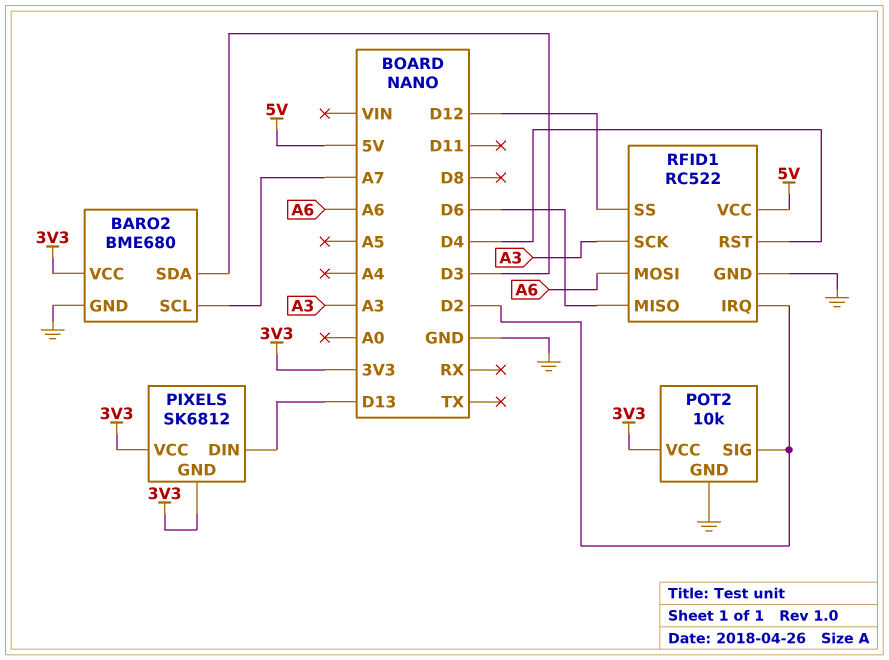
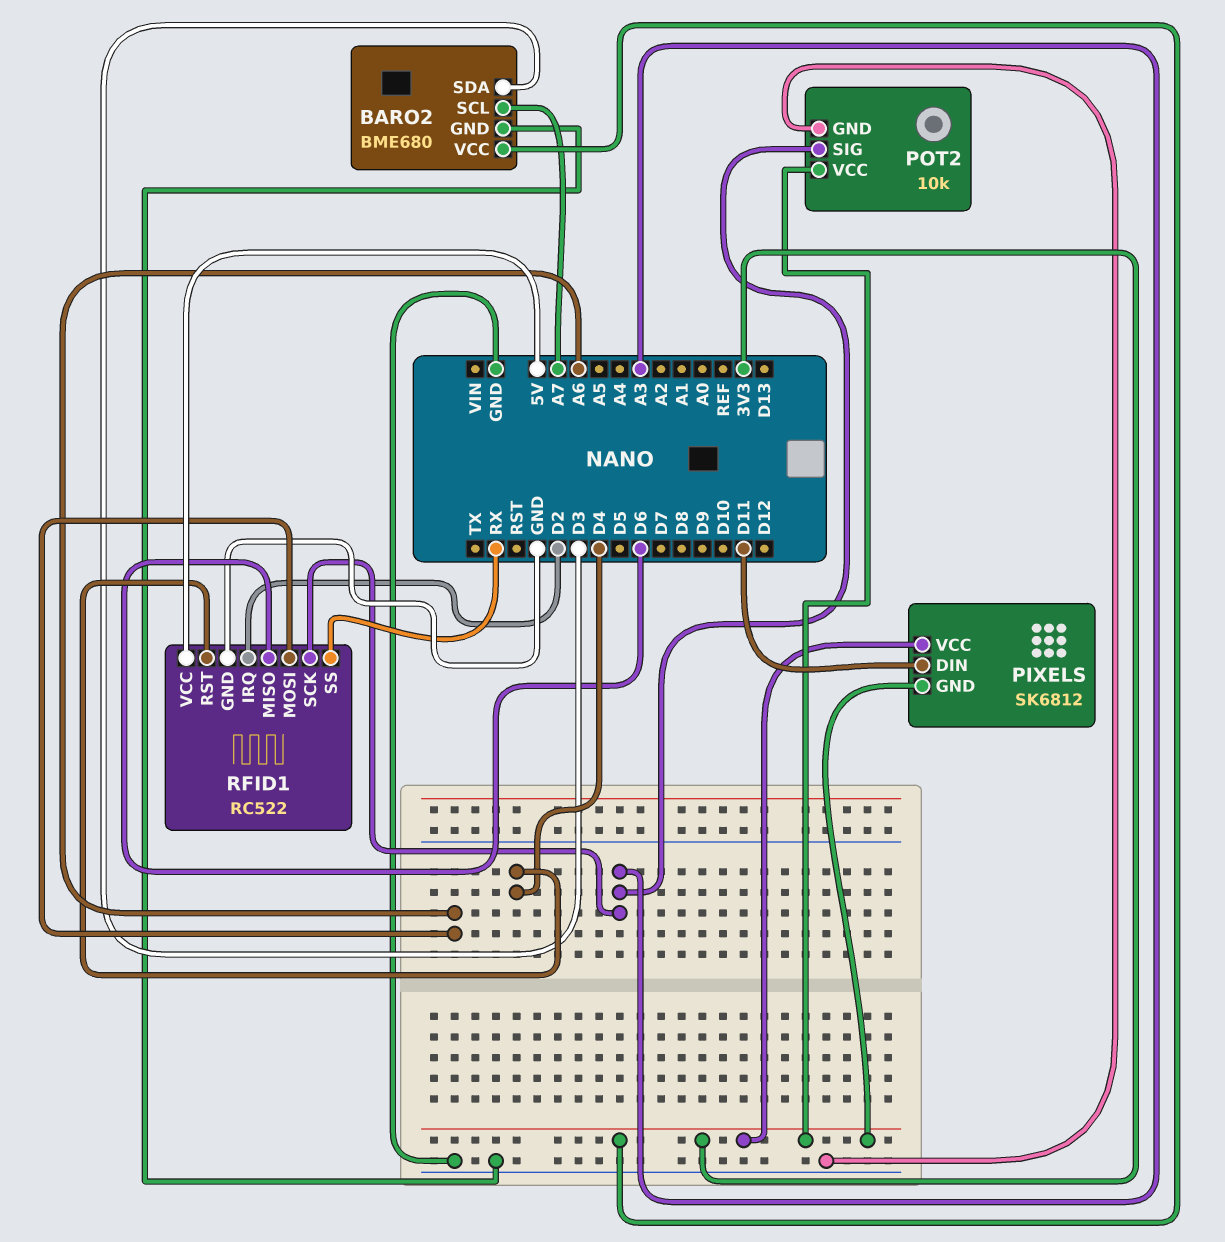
PIXELS pin DIN: D13 -> D11
POT2 pin SIG: D2 -> A3
RFID1 pin SS: D12 -> RX

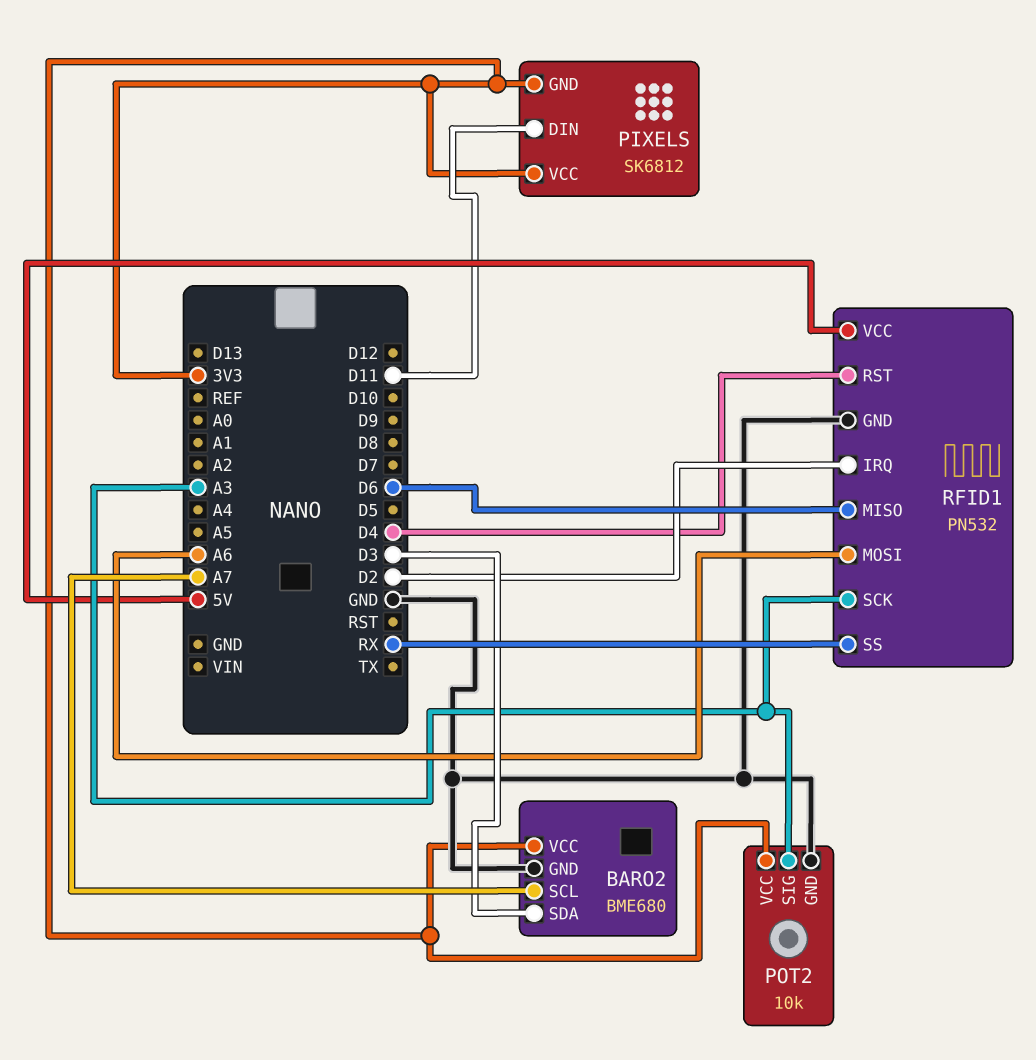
RFID1: RC522 -> PN532

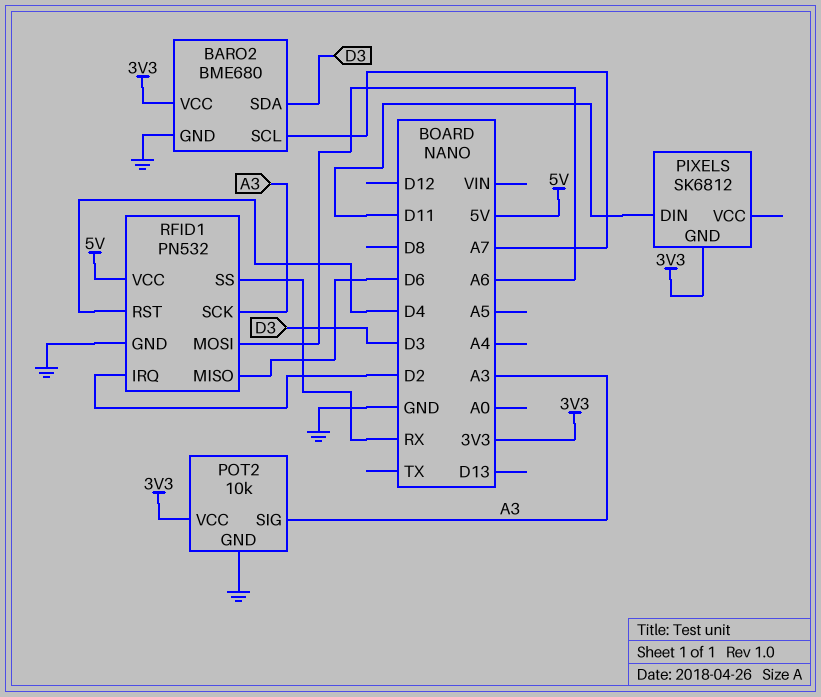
PIXELS pin VCC: 3V3 -> none

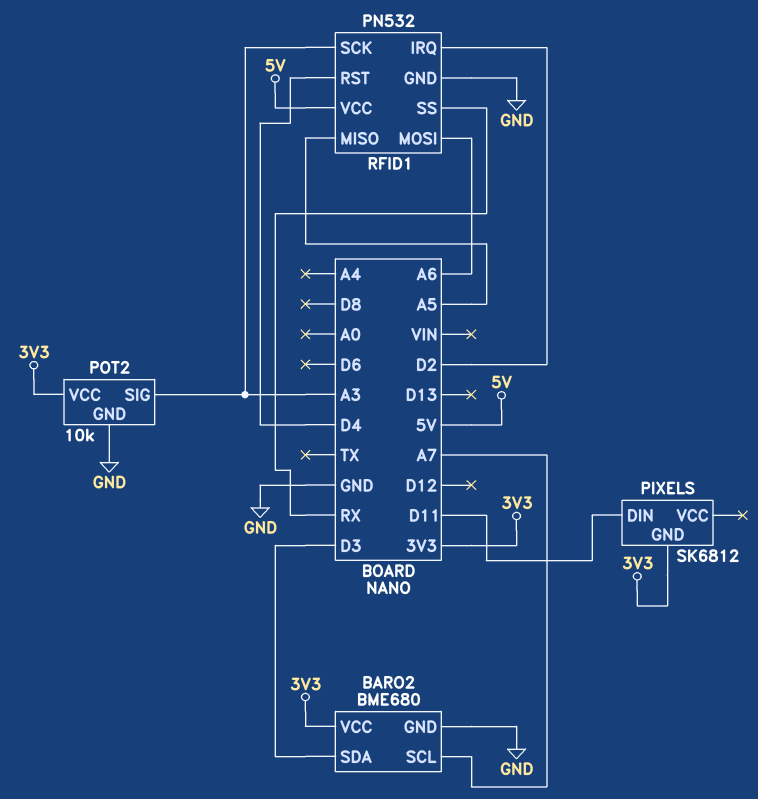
RFID1 pin MISO: D6 -> A5

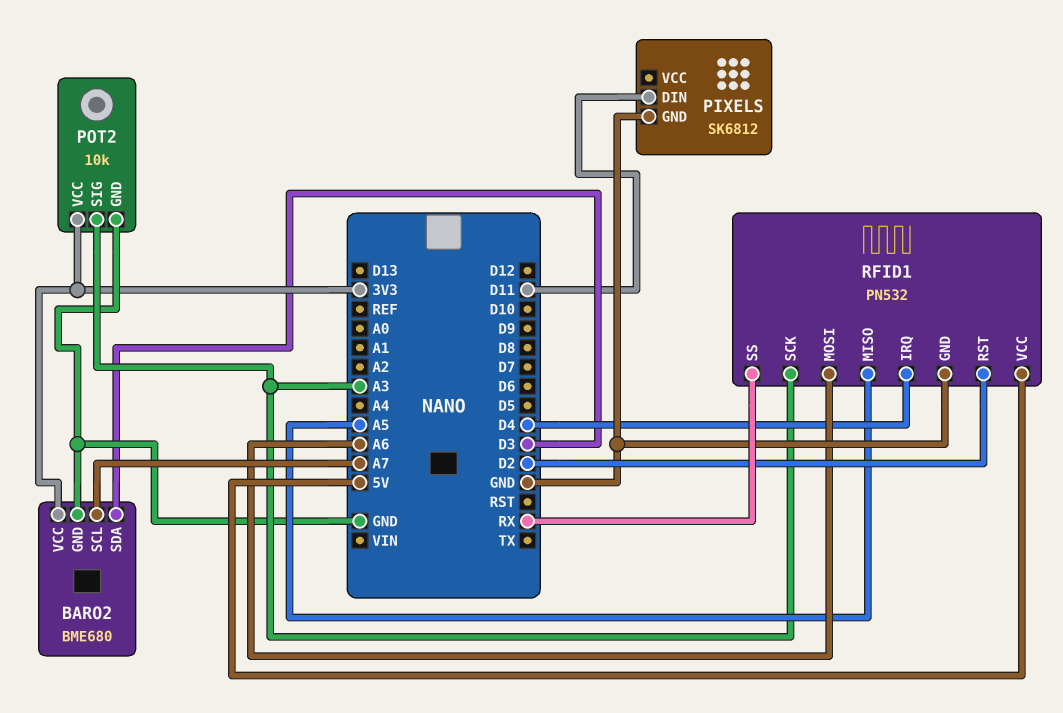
PIXELS pin GND: 3V3 -> GND
RFID1 pin IRQ: D2 -> D4
RFID1 pin RST: D4 -> D2

